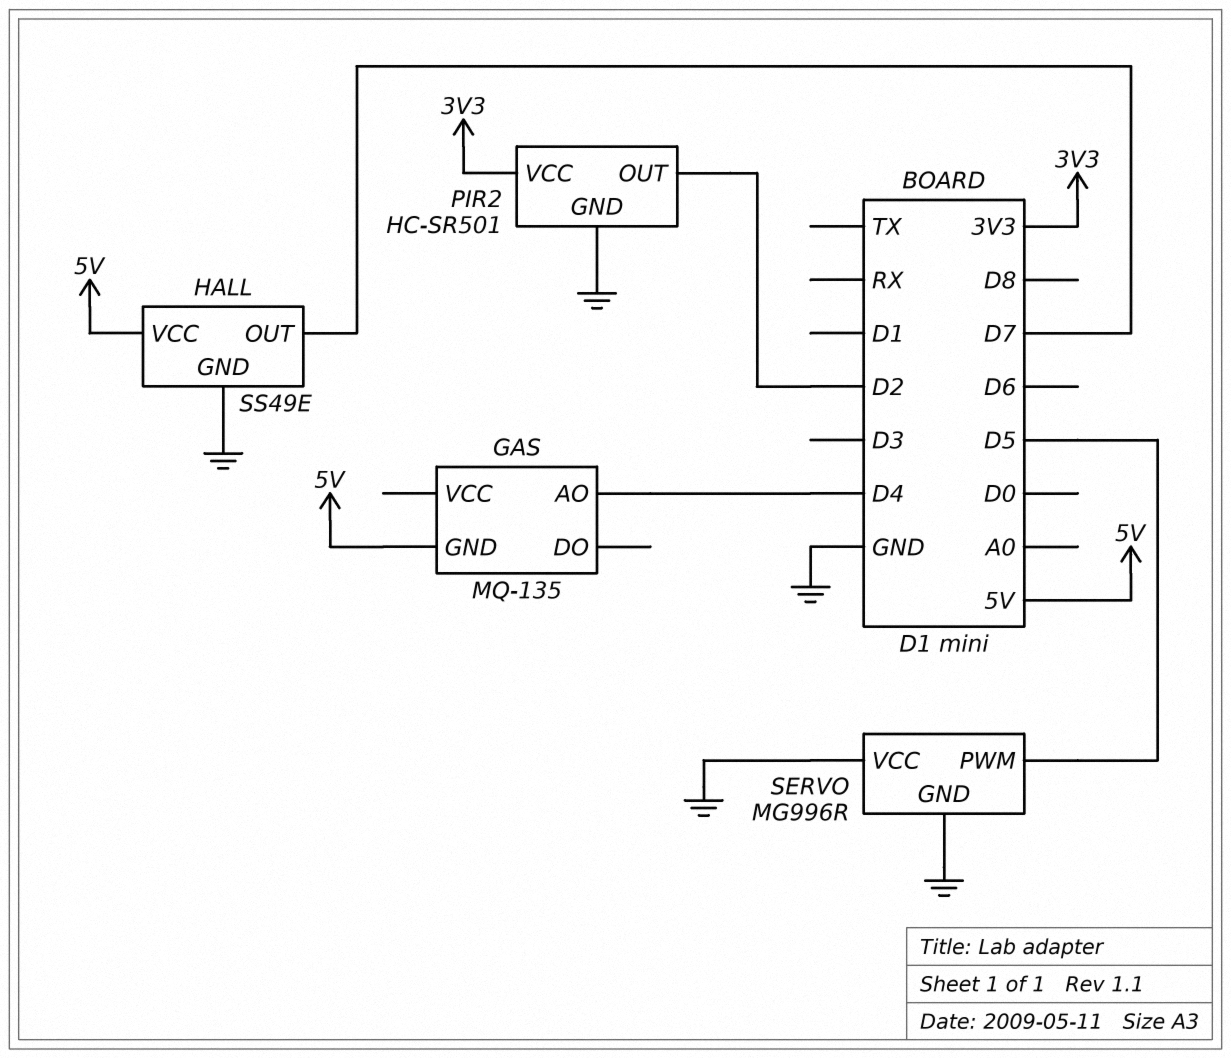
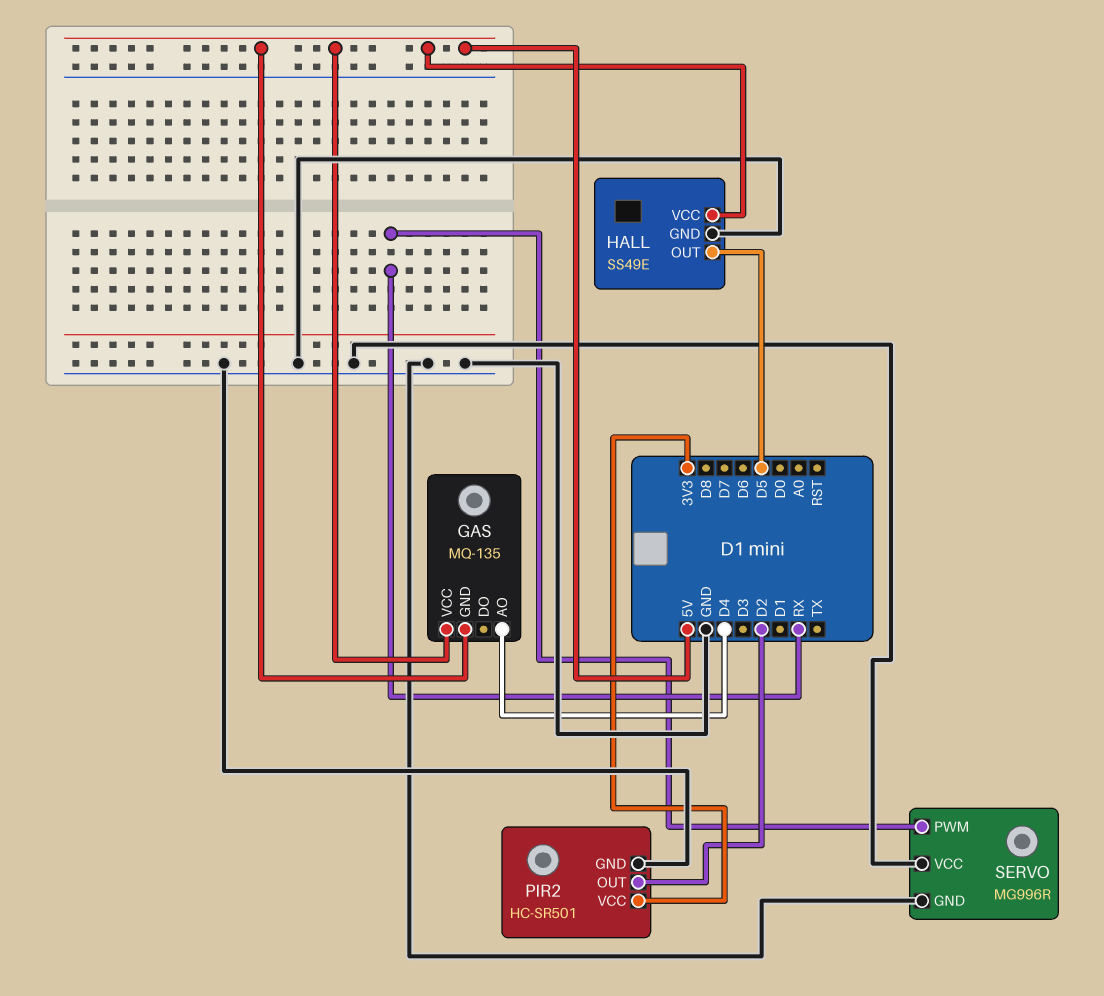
GAS pin VCC: none -> 5V
HALL pin OUT: D7 -> D5
SERVO pin PWM: D5 -> RX

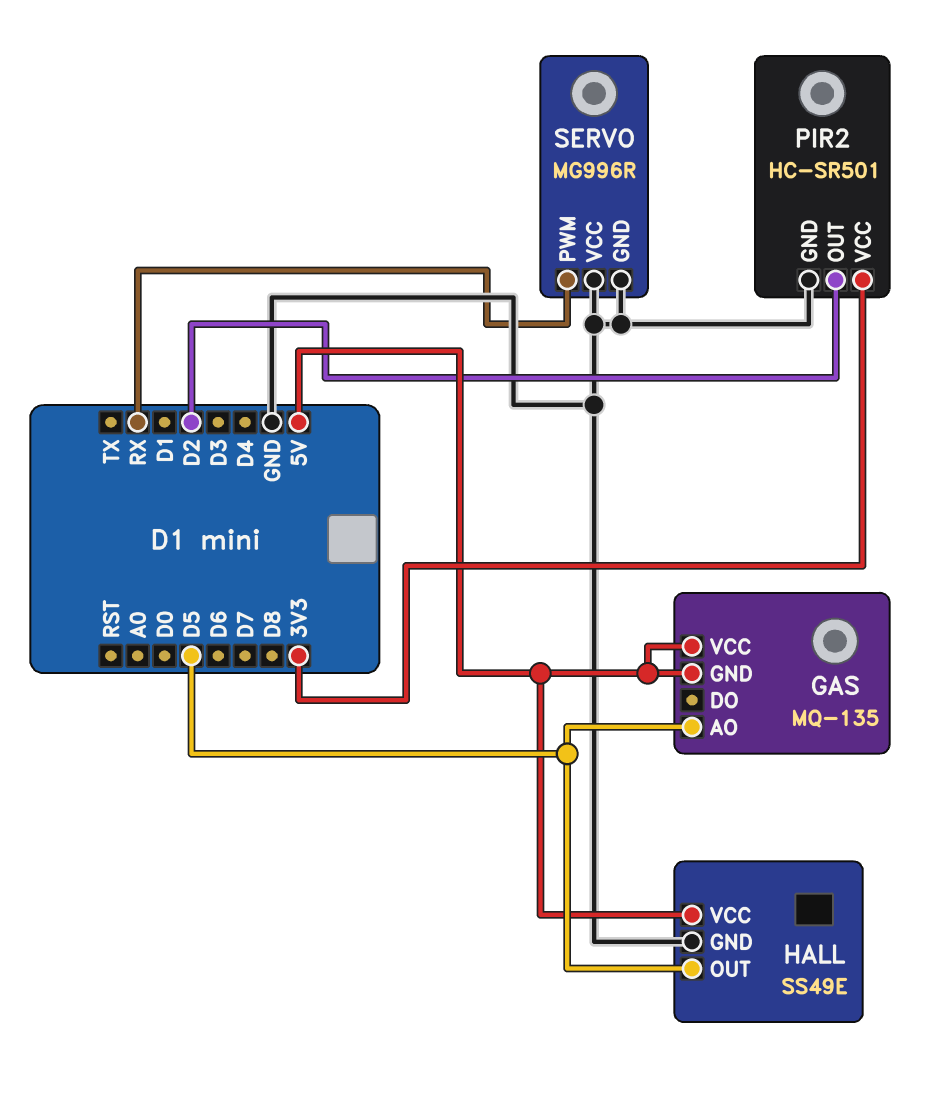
GAS pin AO: D4 -> D5

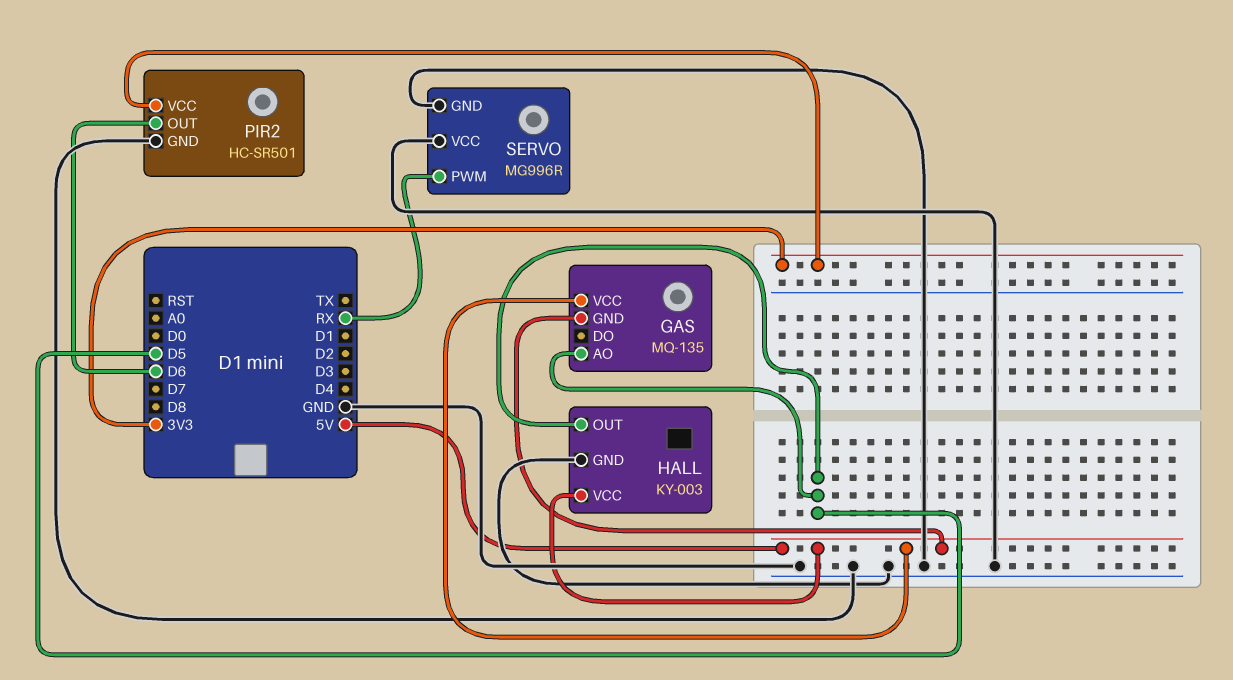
HALL: SS49E -> KY-003
PIR2 pin OUT: D2 -> D6

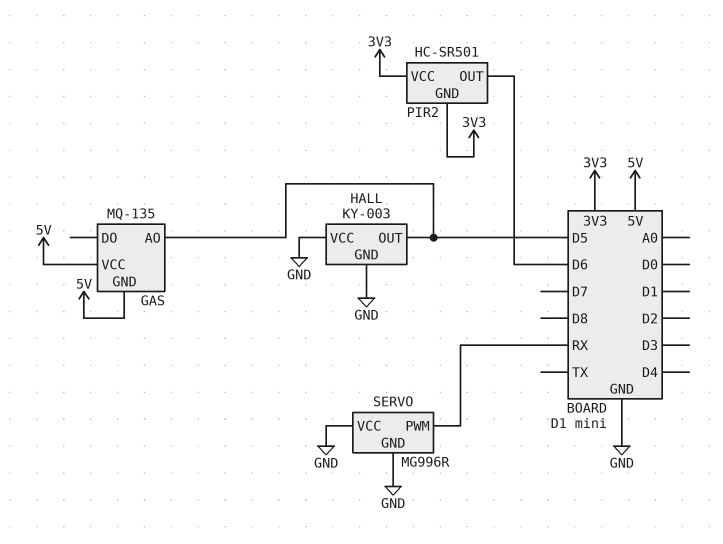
HALL pin VCC: 5V -> GND
PIR2 pin GND: GND -> 3V3

